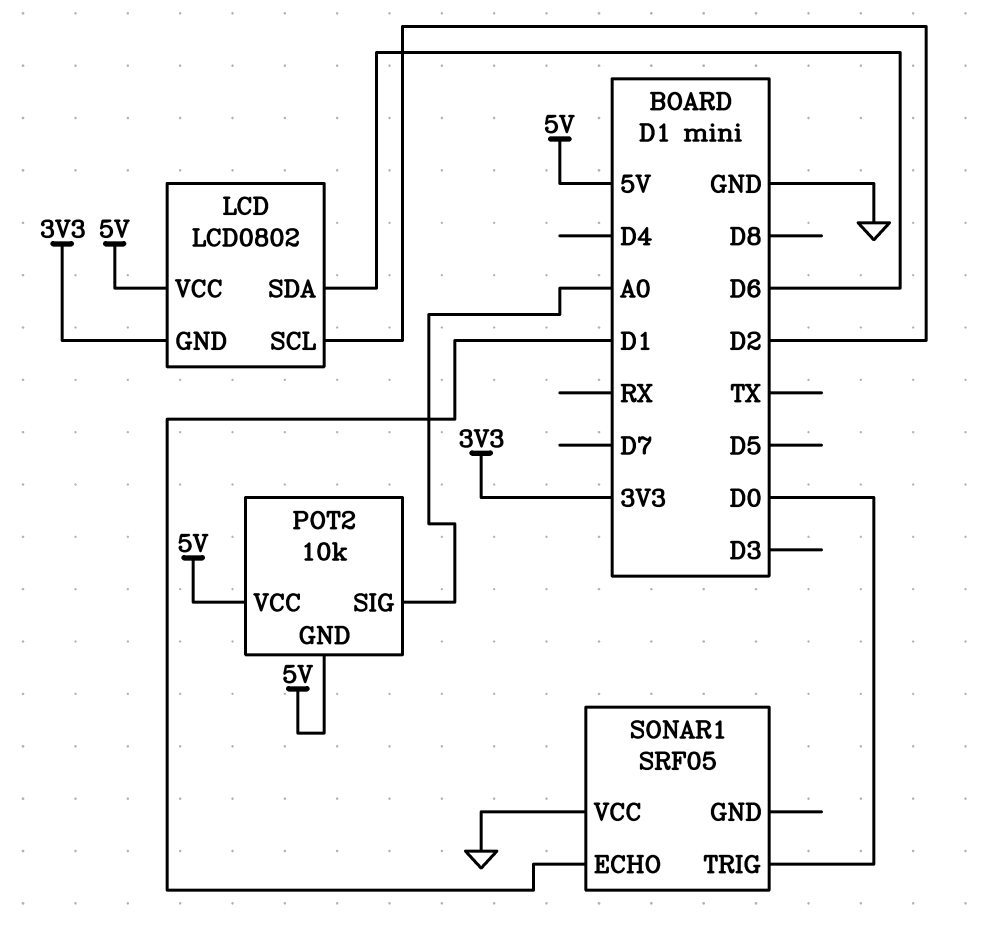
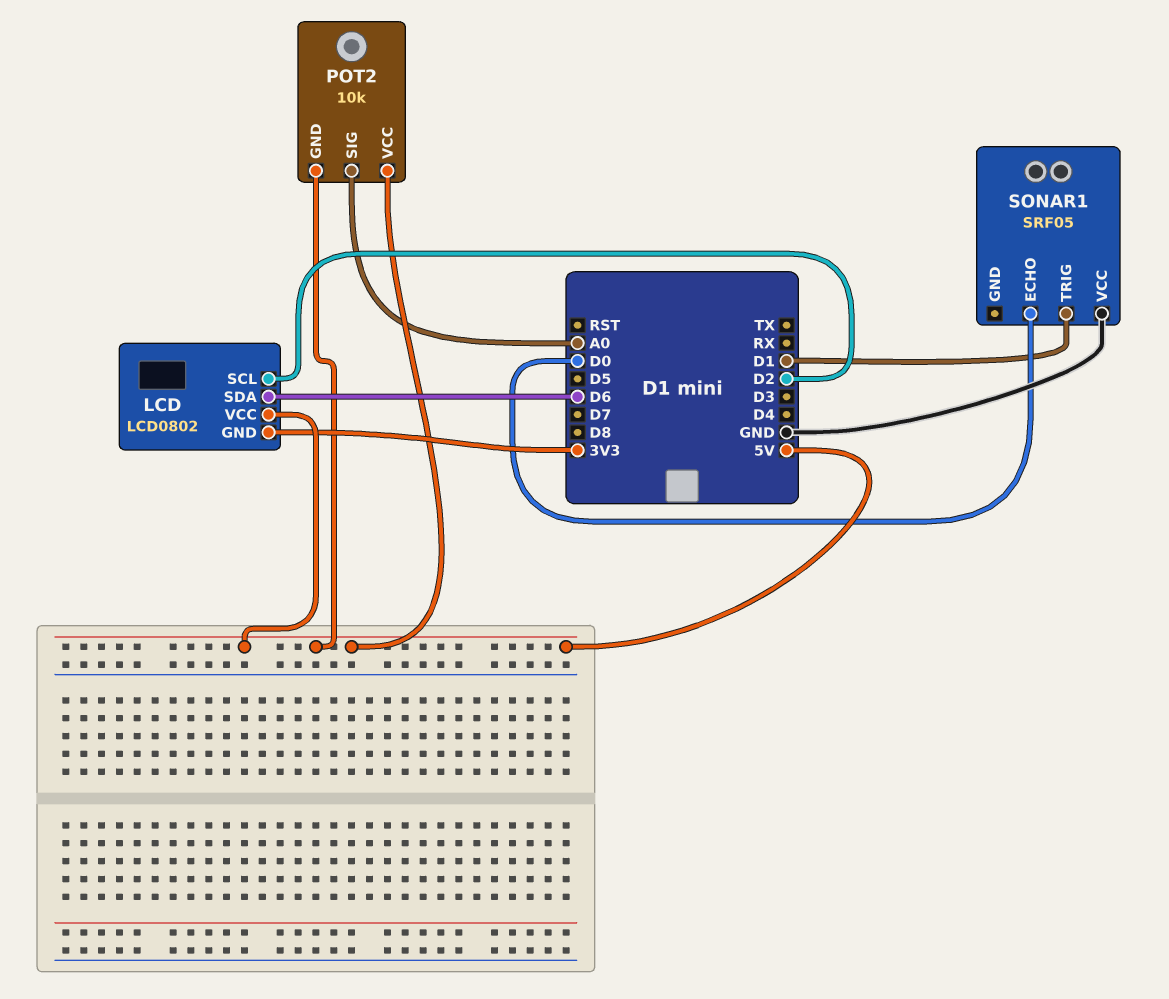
SONAR1 pin ECHO: D1 -> D0
SONAR1 pin TRIG: D0 -> D1

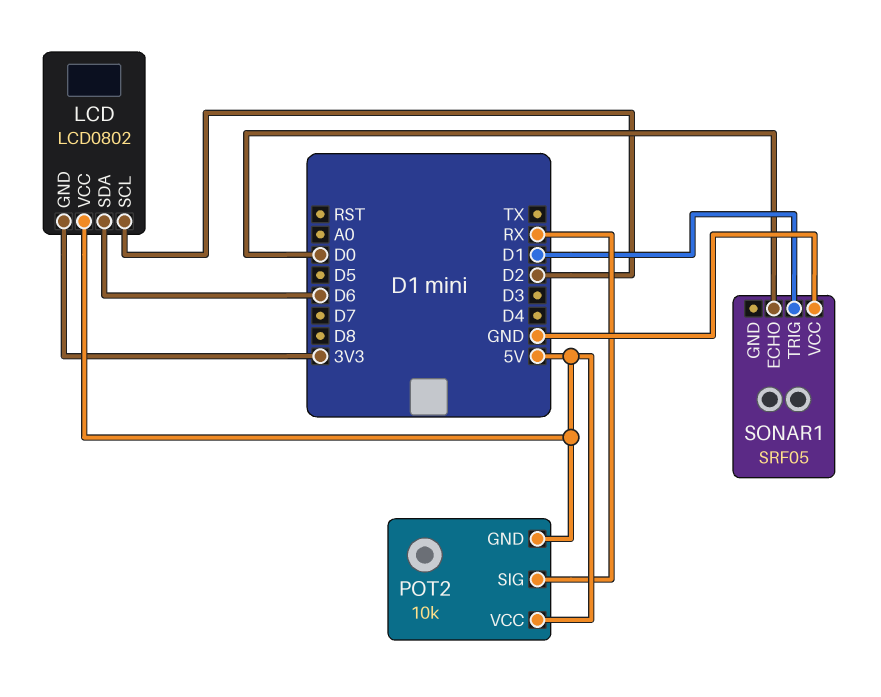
POT2 pin SIG: A0 -> RX

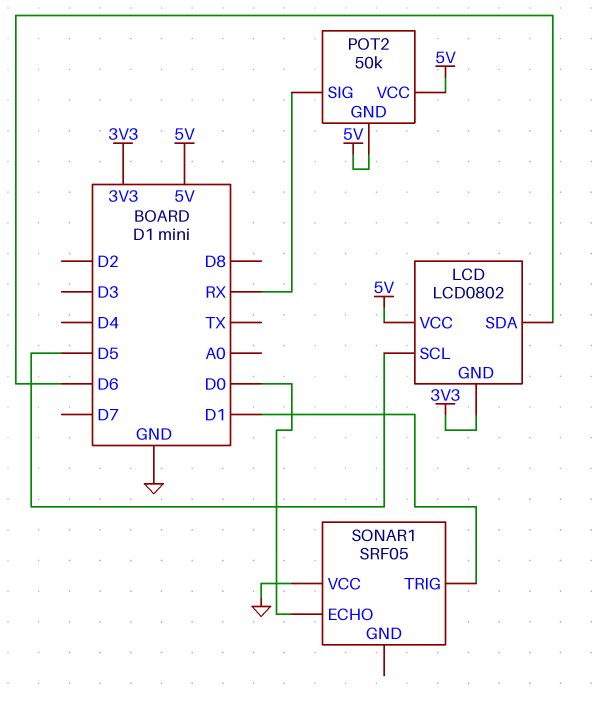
LCD pin SCL: D2 -> D5
POT2: 10k -> 50k

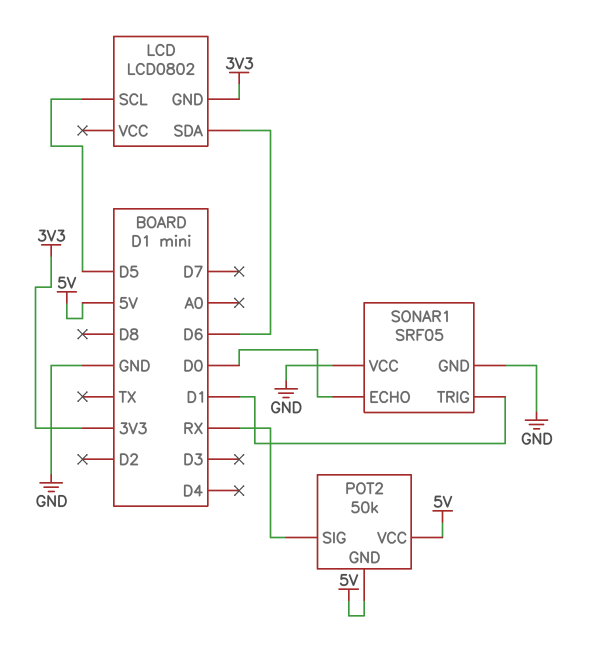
LCD pin VCC: 5V -> none
SONAR1 pin GND: none -> GND

